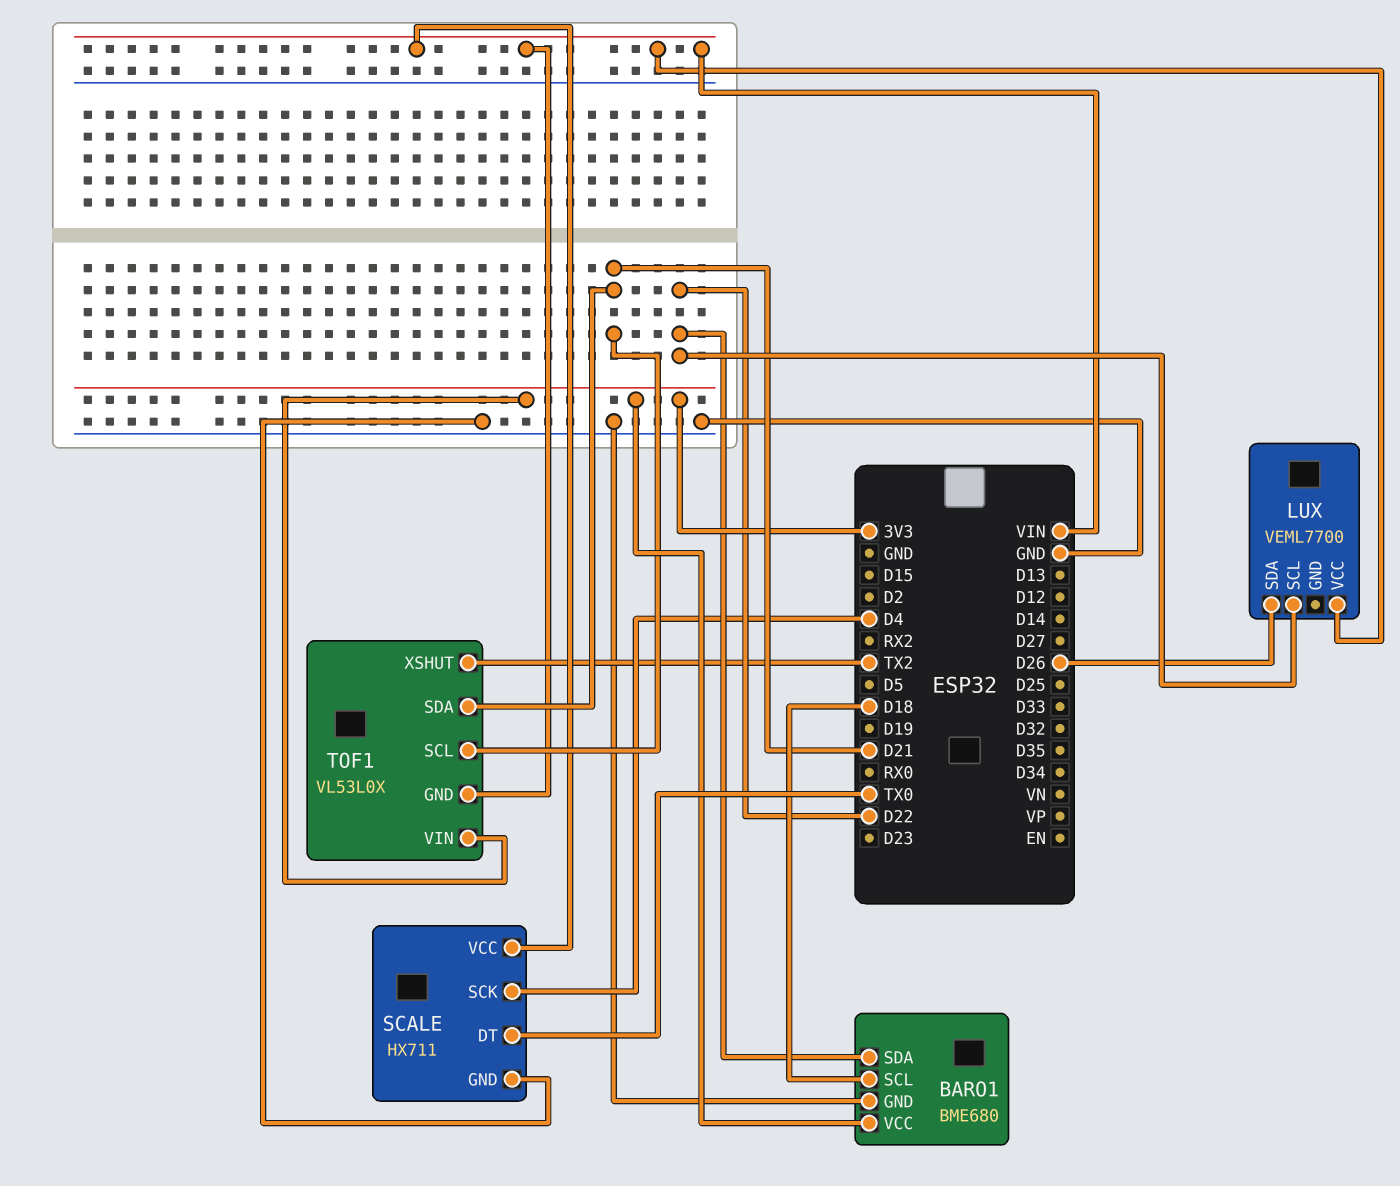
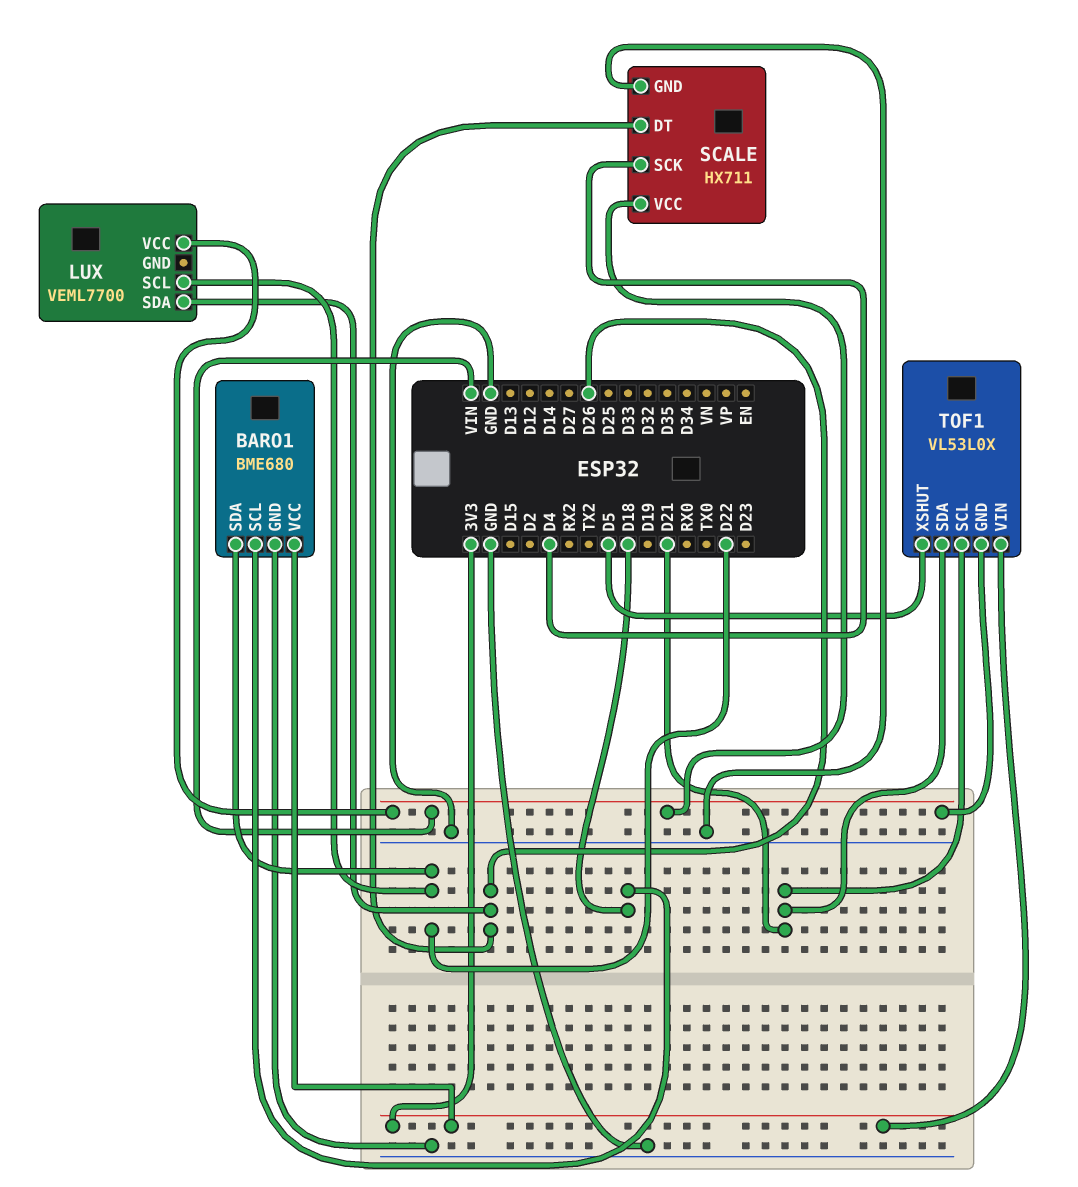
SCALE pin DT: TX0 -> D26
TOF1 pin XSHUT: TX2 -> D5

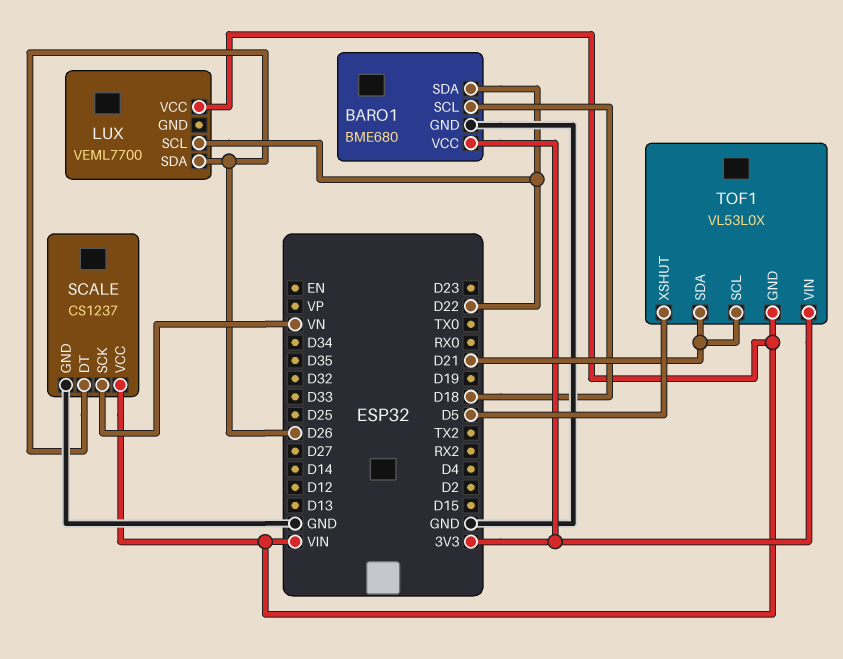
SCALE: HX711 -> CS1237
SCALE pin SCK: D4 -> VN

